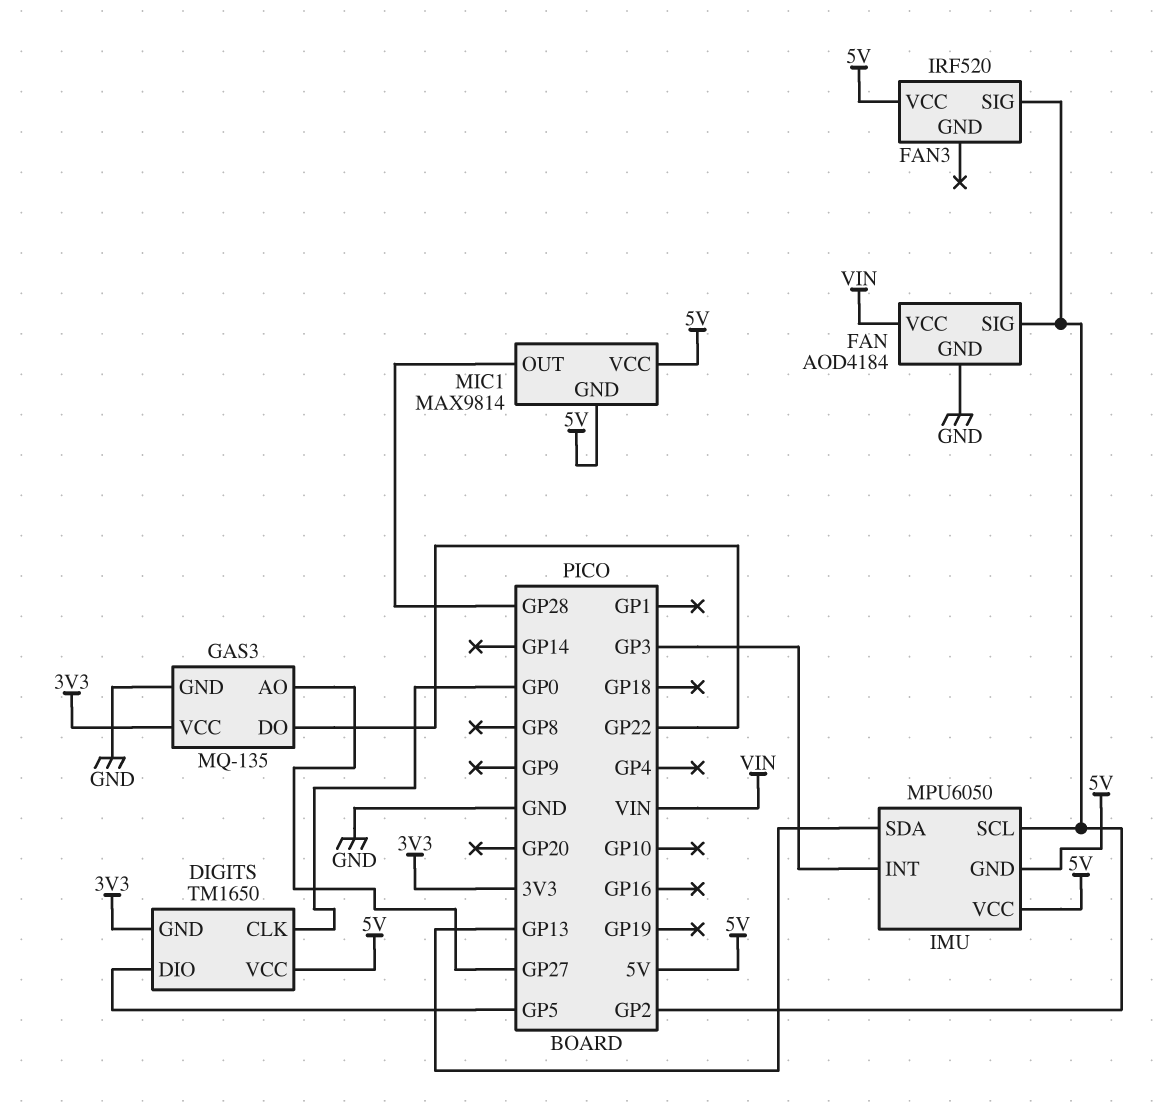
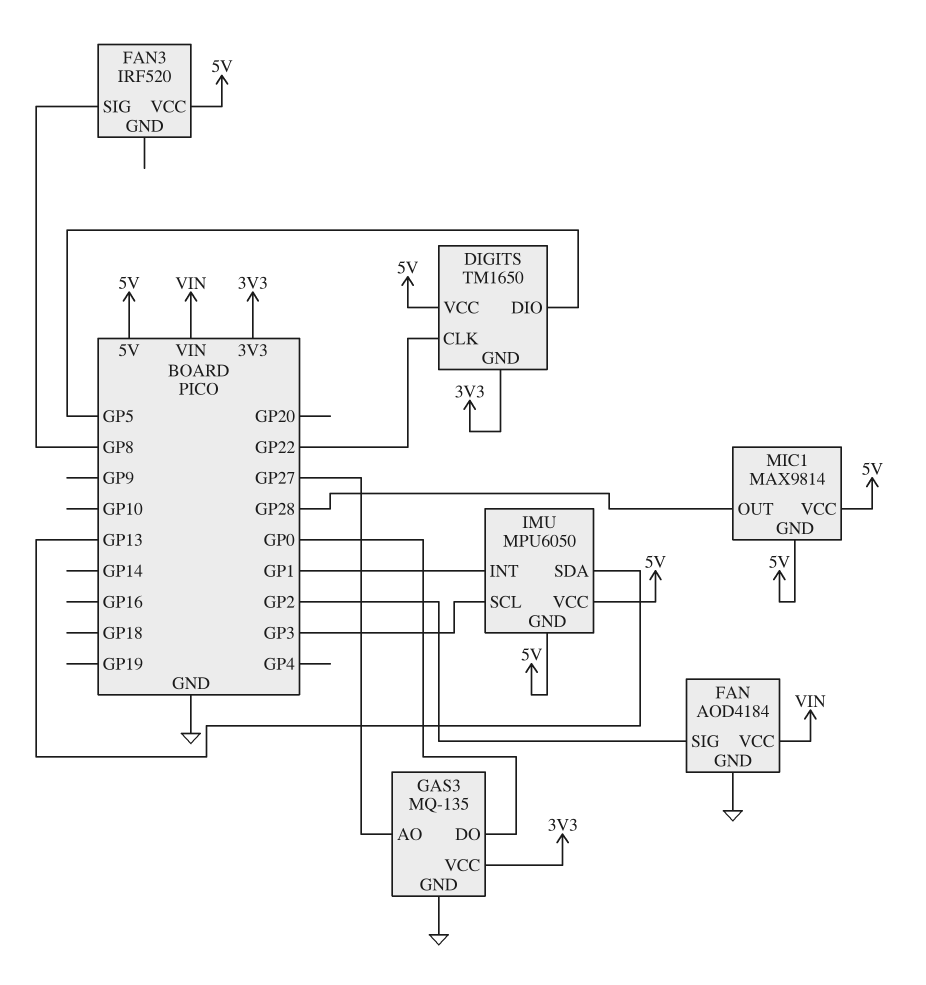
DIGITS pin CLK: GP0 -> GP22
FAN3 pin SIG: GP2 -> GP8
GAS3 pin DO: GP22 -> GP0
IMU pin INT: GP3 -> GP1
IMU pin SCL: GP2 -> GP3

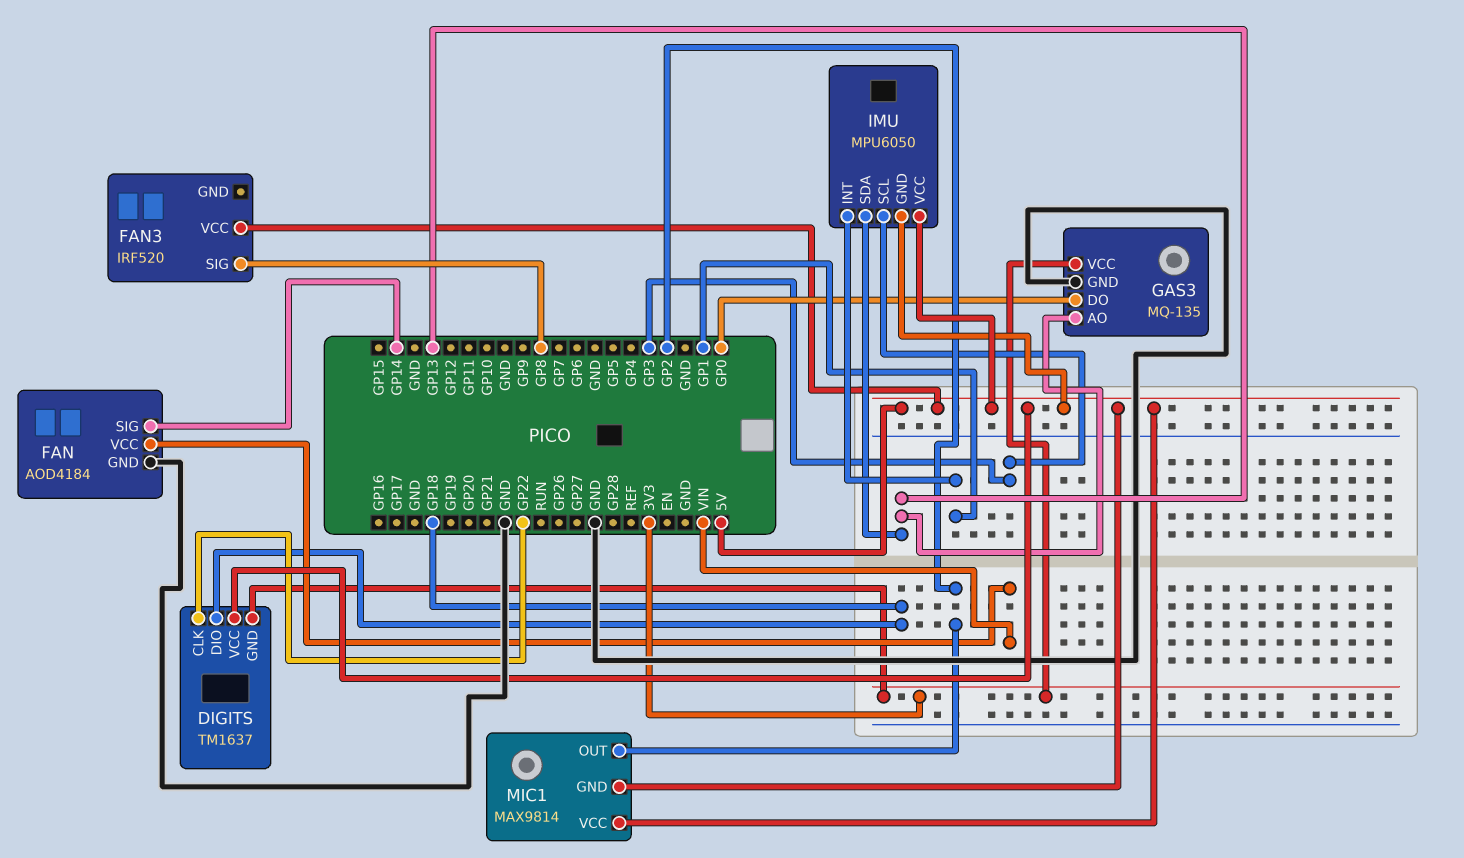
DIGITS: TM1650 -> TM1637
DIGITS pin DIO: GP5 -> GP18
FAN pin SIG: GP2 -> GP14
GAS3 pin AO: GP27 -> GP13
MIC1 pin OUT: GP28 -> GP2

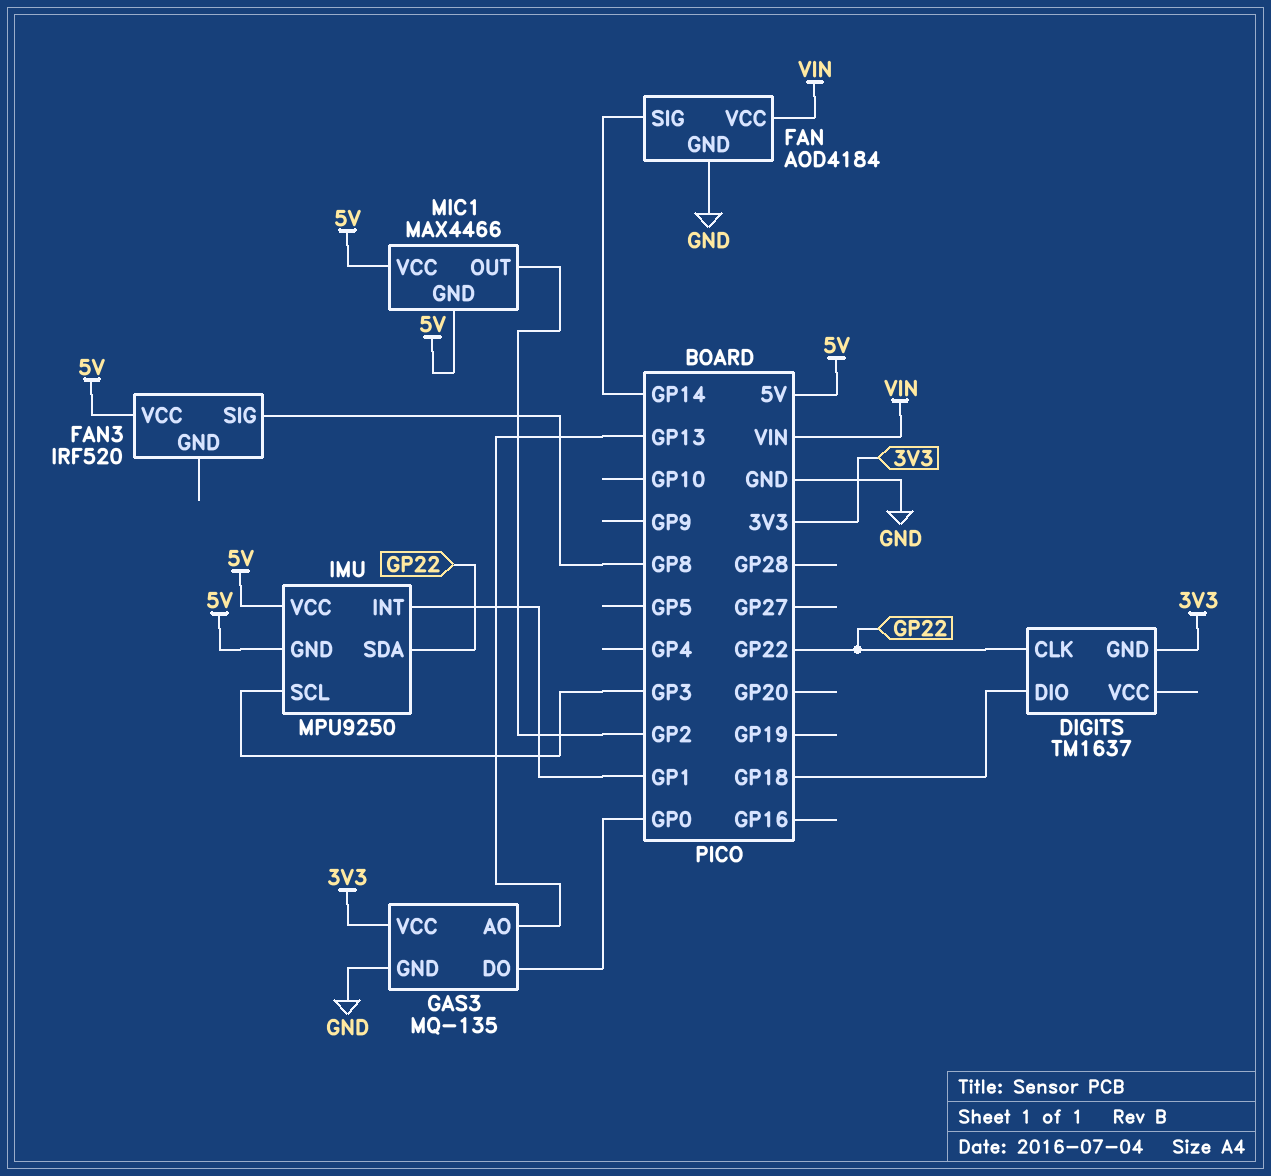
DIGITS pin VCC: 5V -> none
IMU: MPU6050 -> MPU9250
IMU pin SDA: GP13 -> GP22
MIC1: MAX9814 -> MAX4466

